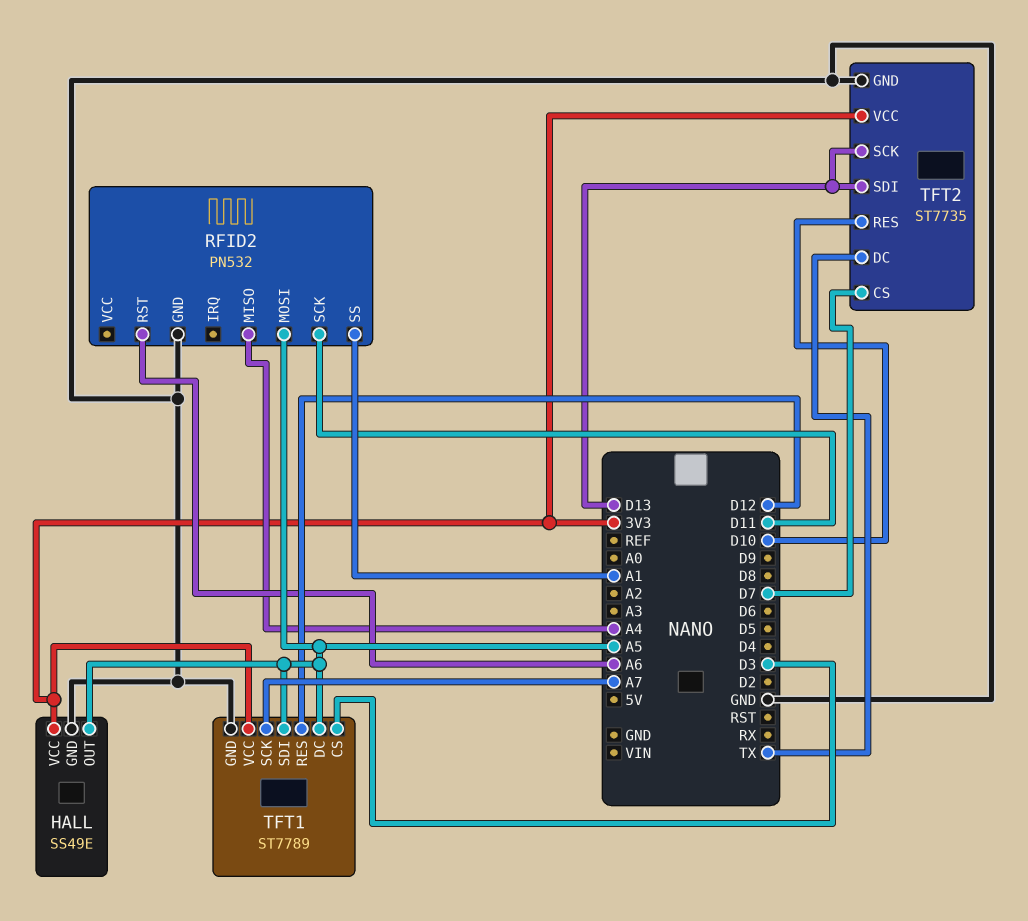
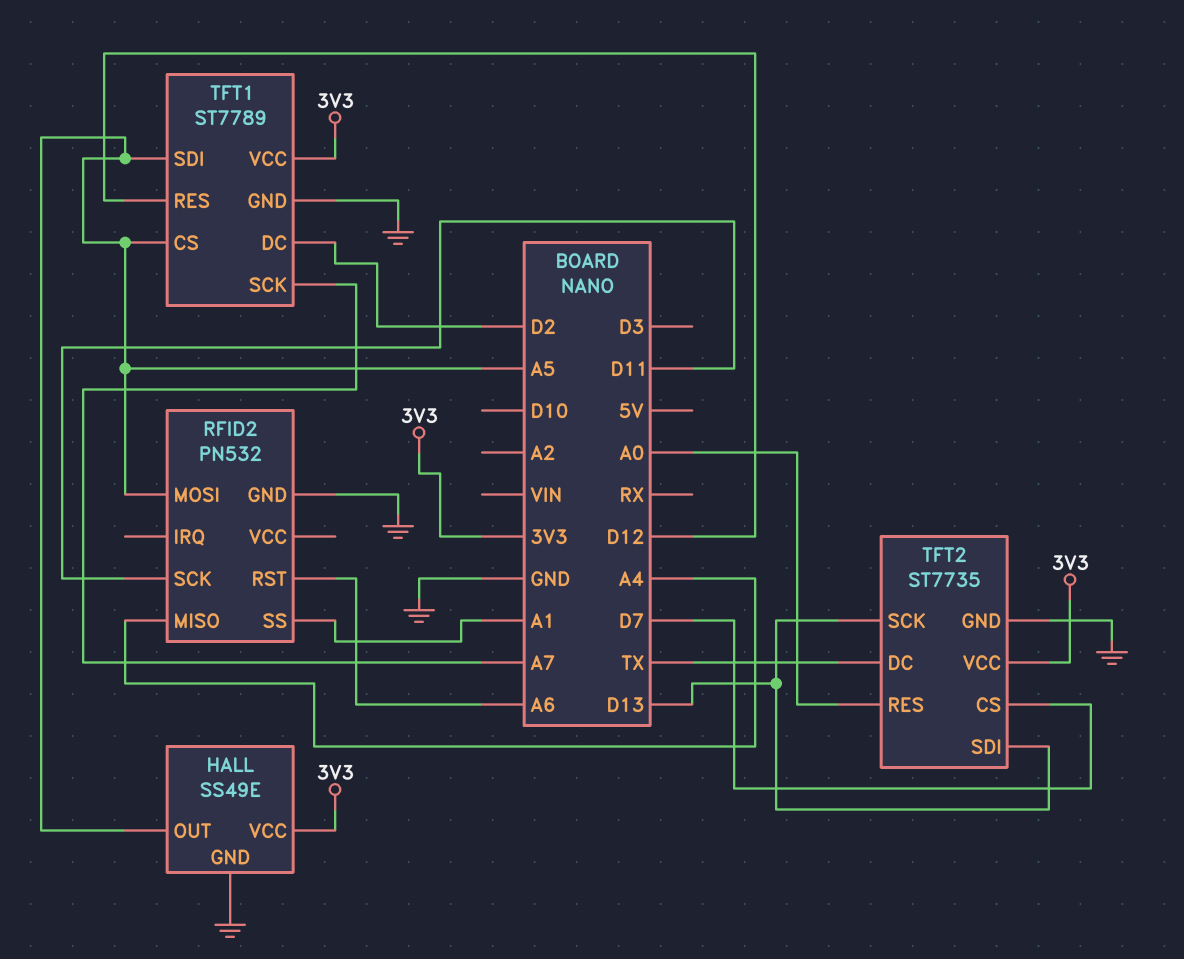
TFT1 pin CS: D3 -> A5
TFT1 pin DC: A5 -> D2
TFT2 pin RES: D10 -> A0

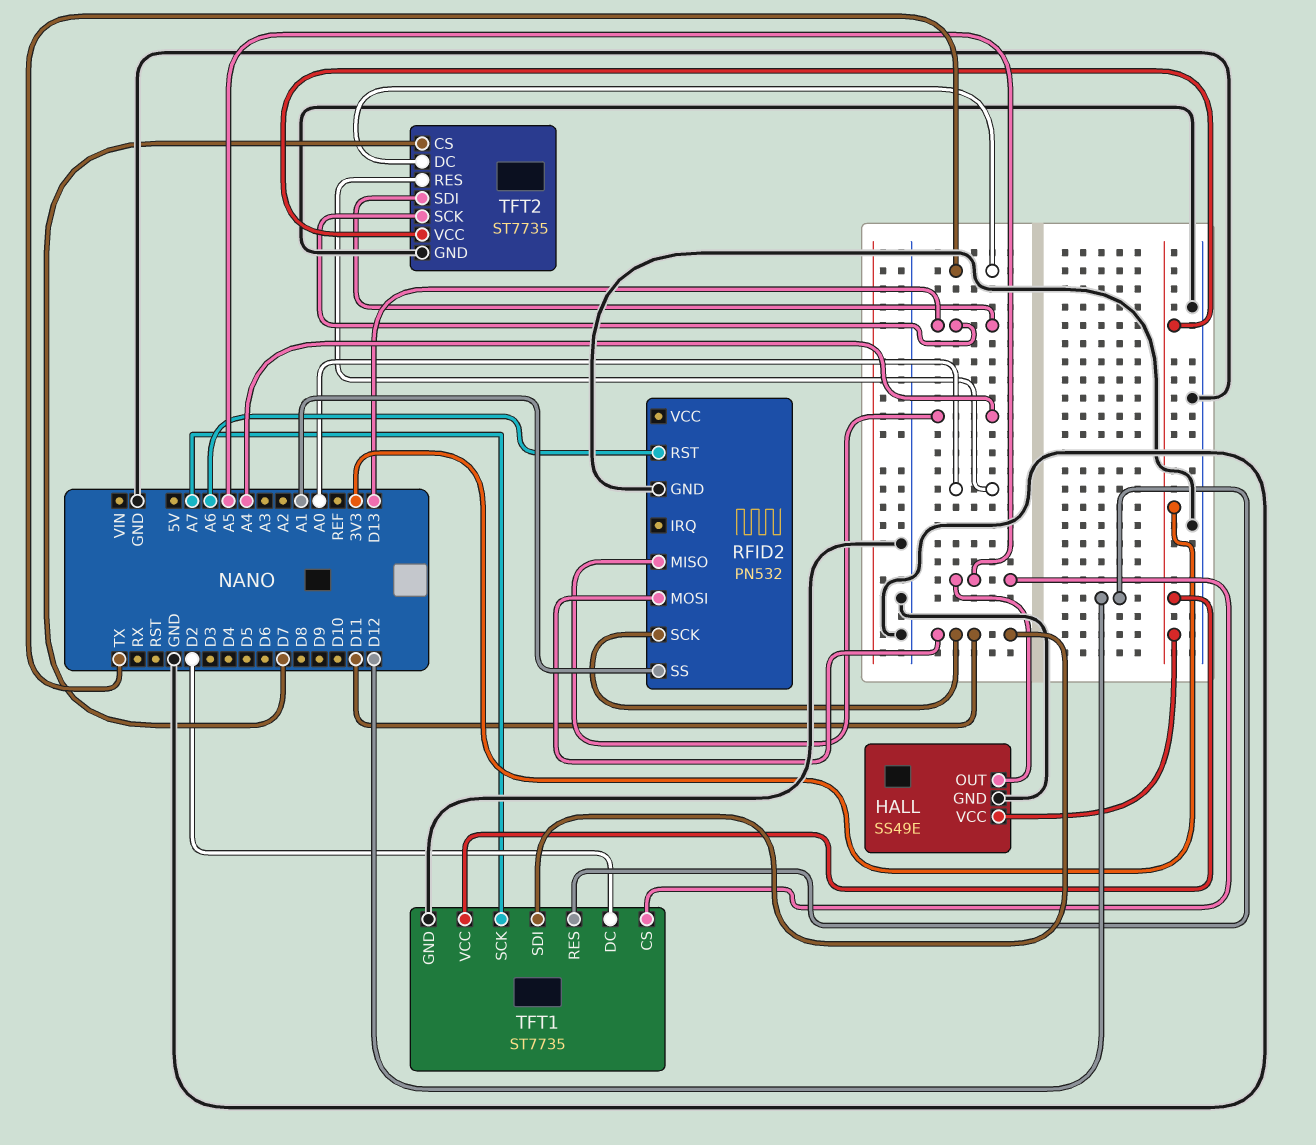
RFID2 pin MOSI: A5 -> D11
TFT1: ST7789 -> ST7735
TFT1 pin SDI: A5 -> D11

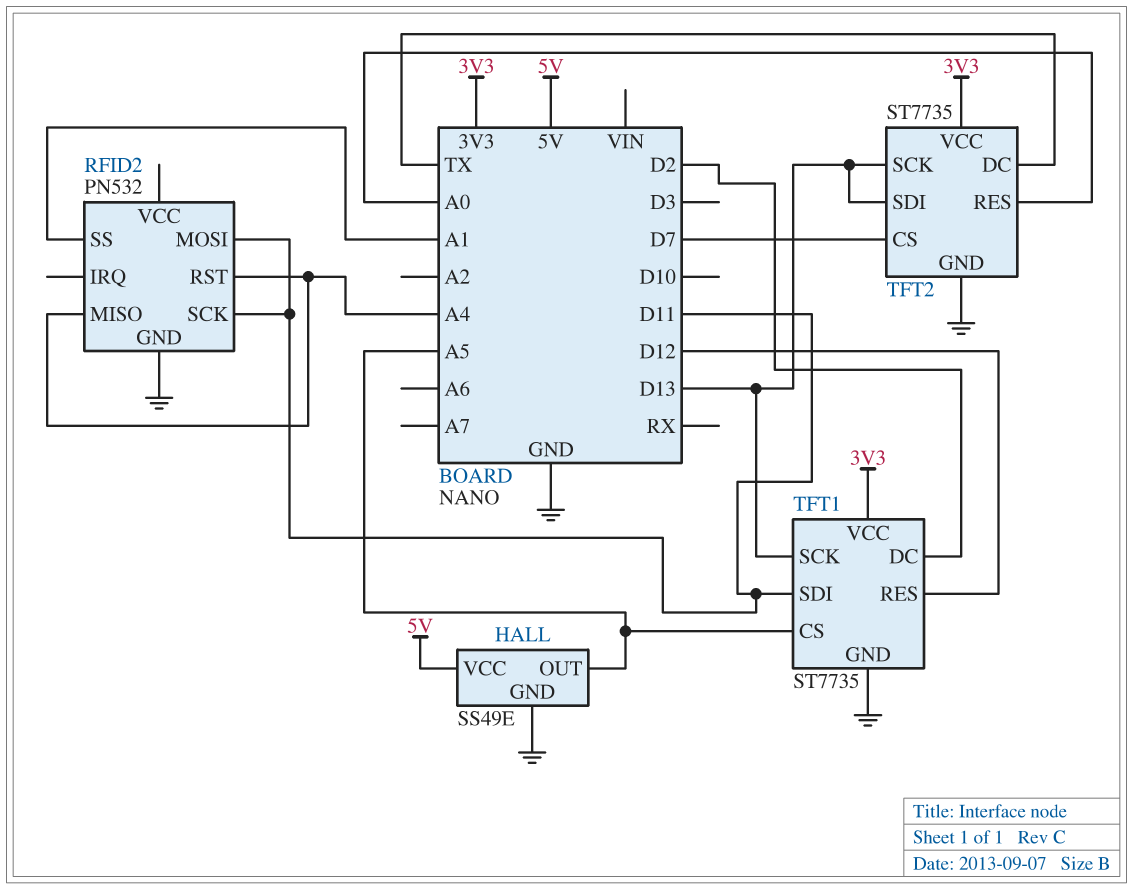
HALL pin VCC: 3V3 -> 5V
RFID2 pin RST: A6 -> A4
TFT1 pin SCK: A7 -> D13

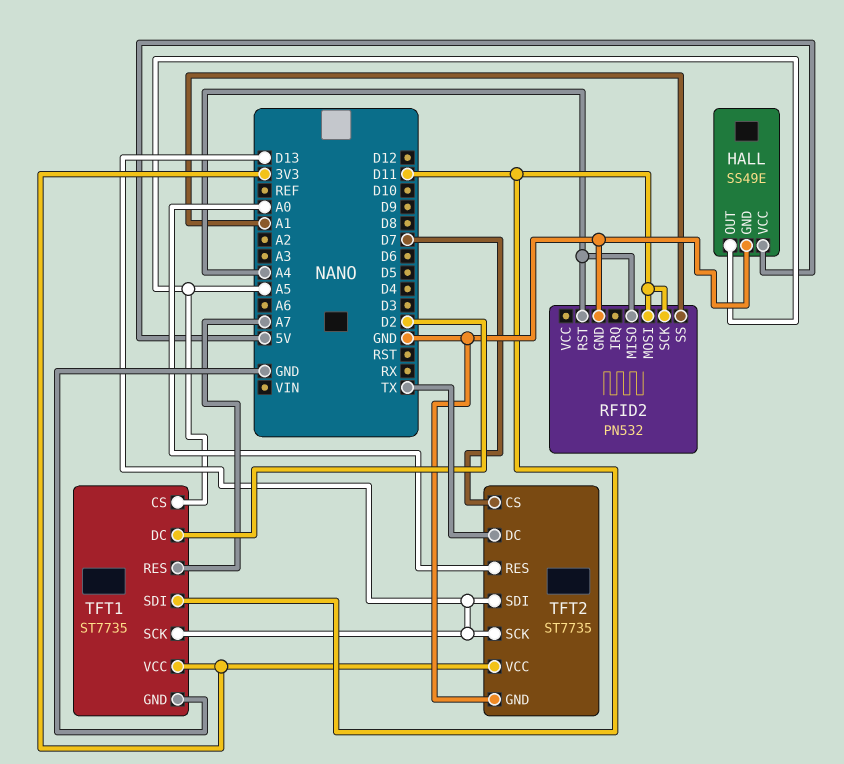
TFT1 pin RES: D12 -> A7

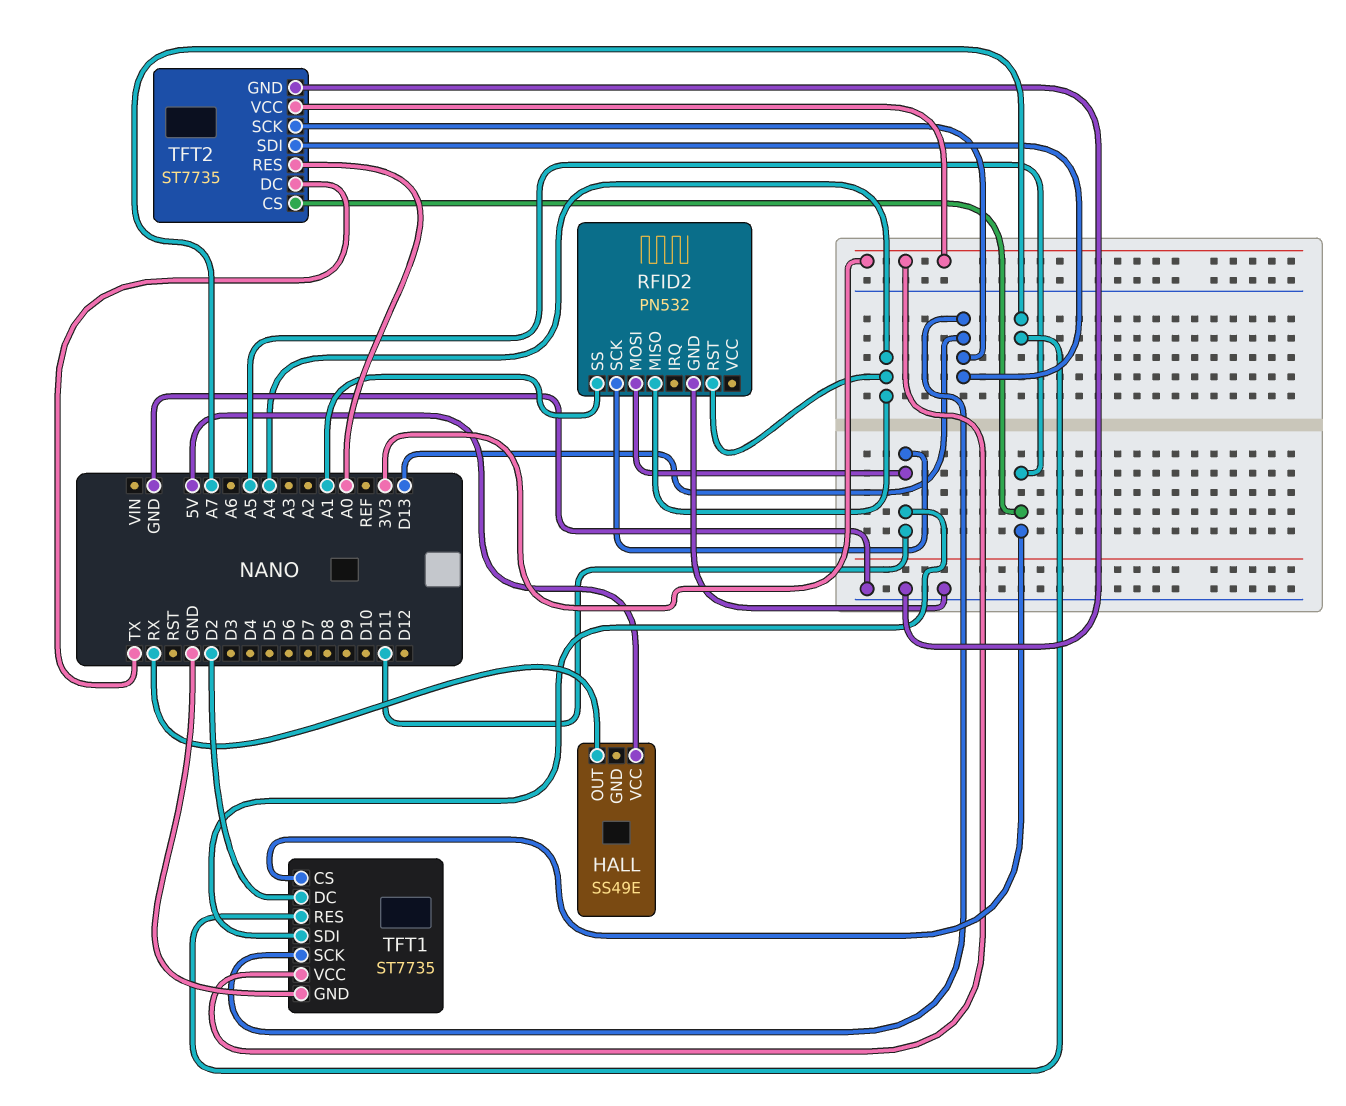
HALL pin GND: GND -> none
HALL pin OUT: A5 -> RX
TFT2 pin CS: D7 -> A5

